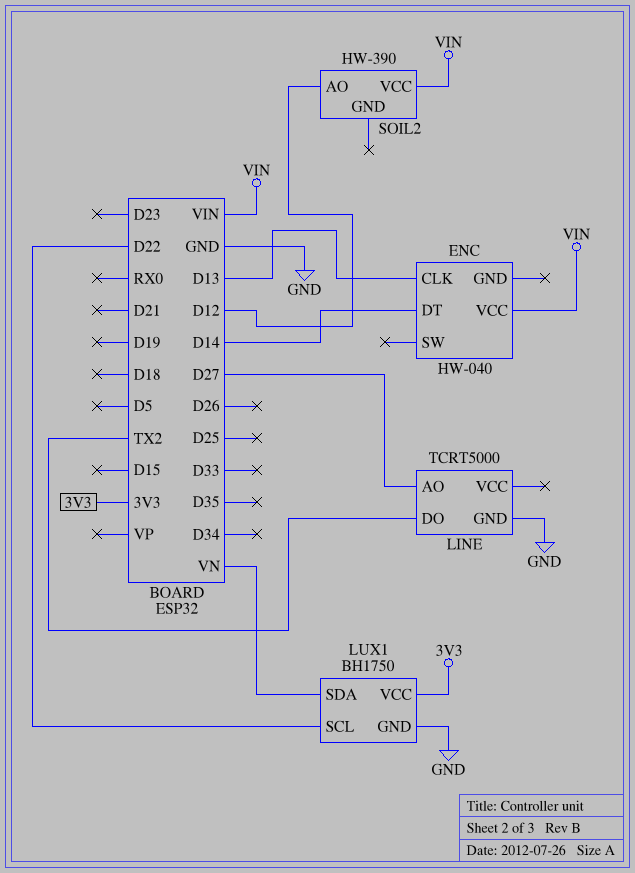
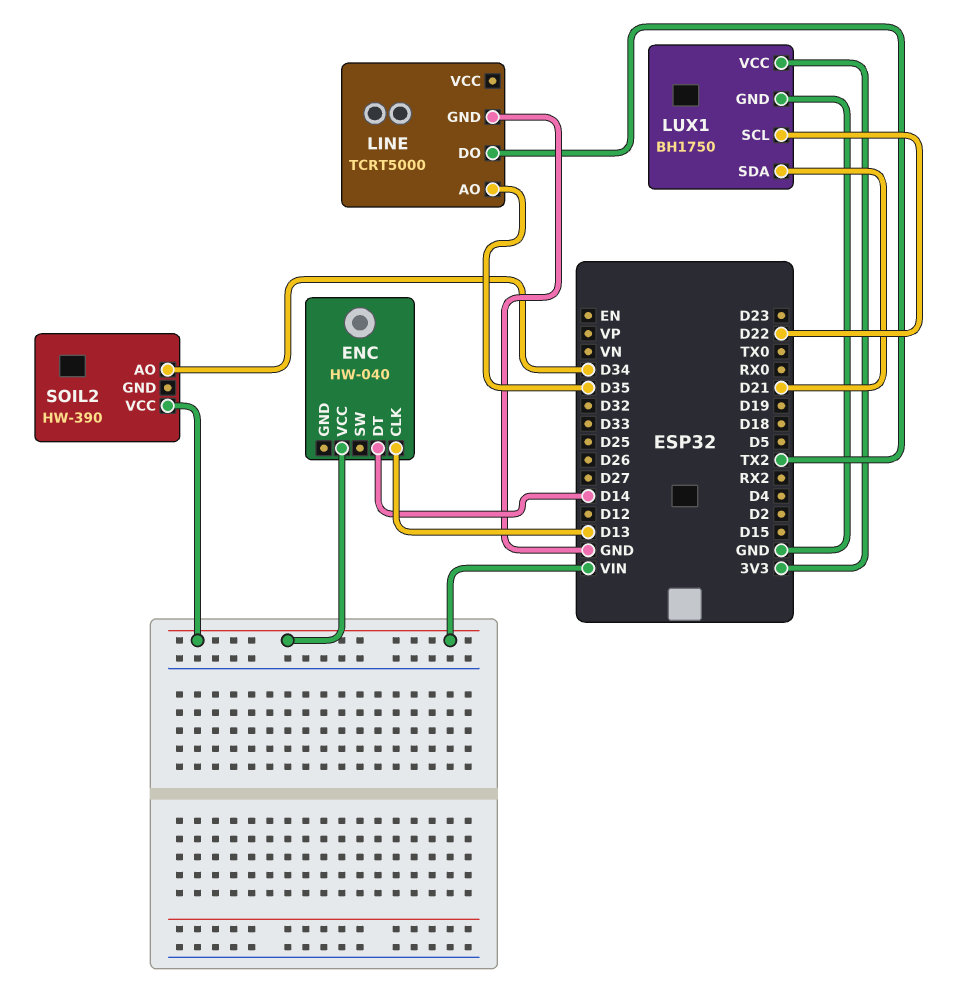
LINE pin AO: D27 -> D35
LUX1 pin SDA: VN -> D21
SOIL2 pin AO: D12 -> D34

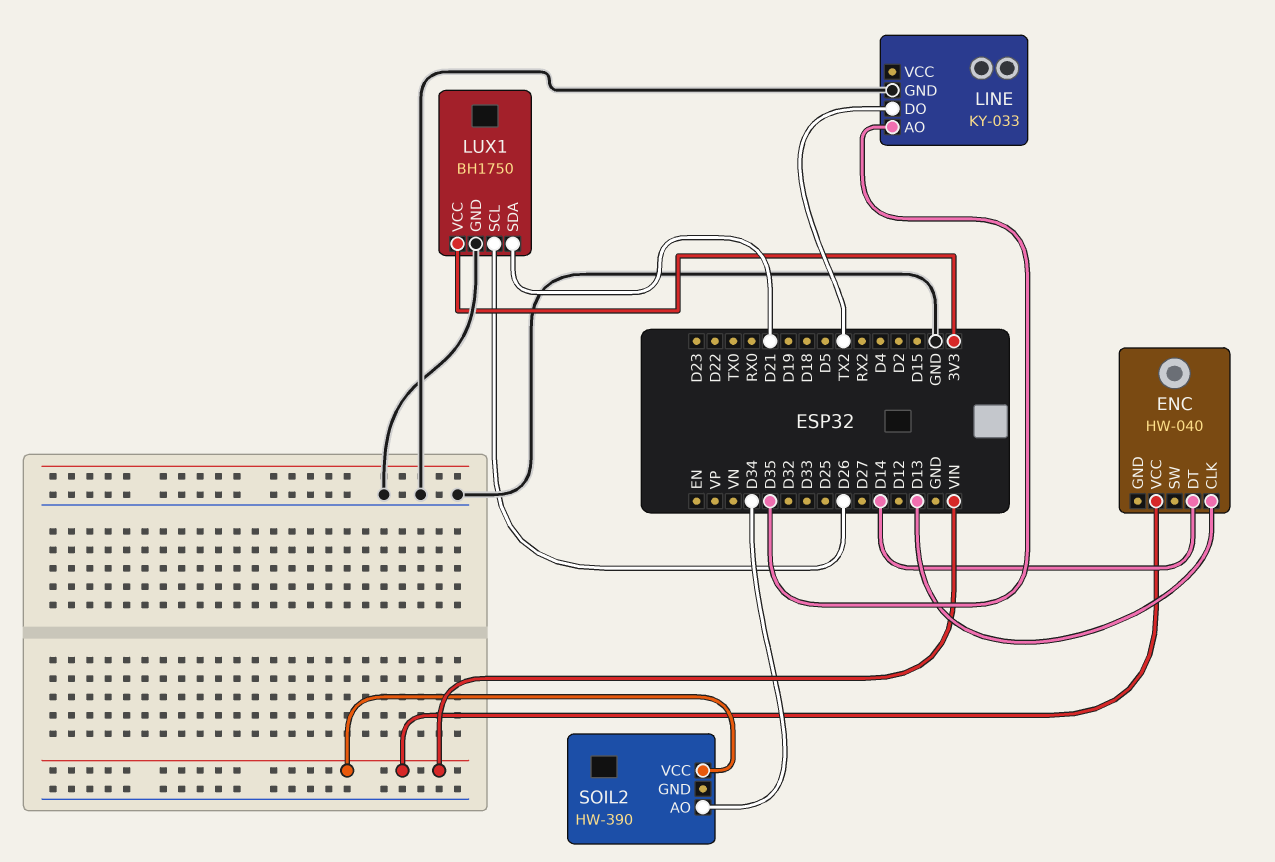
LINE: TCRT5000 -> KY-033
LUX1 pin SCL: D22 -> D26

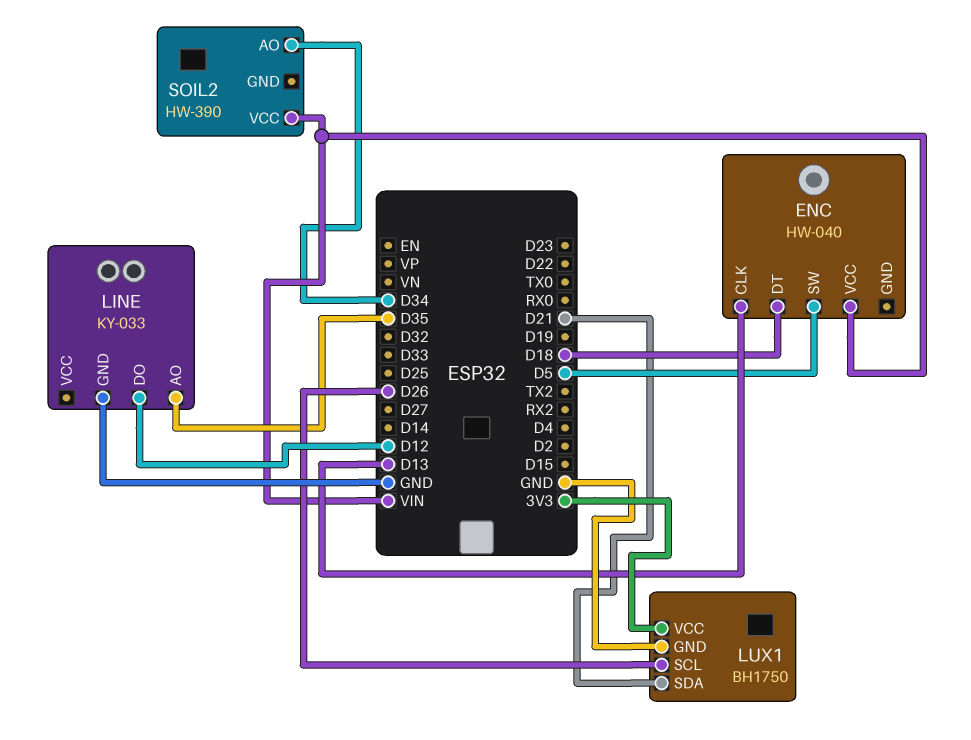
ENC pin DT: D14 -> D18
ENC pin SW: none -> D5
LINE pin DO: TX2 -> D12

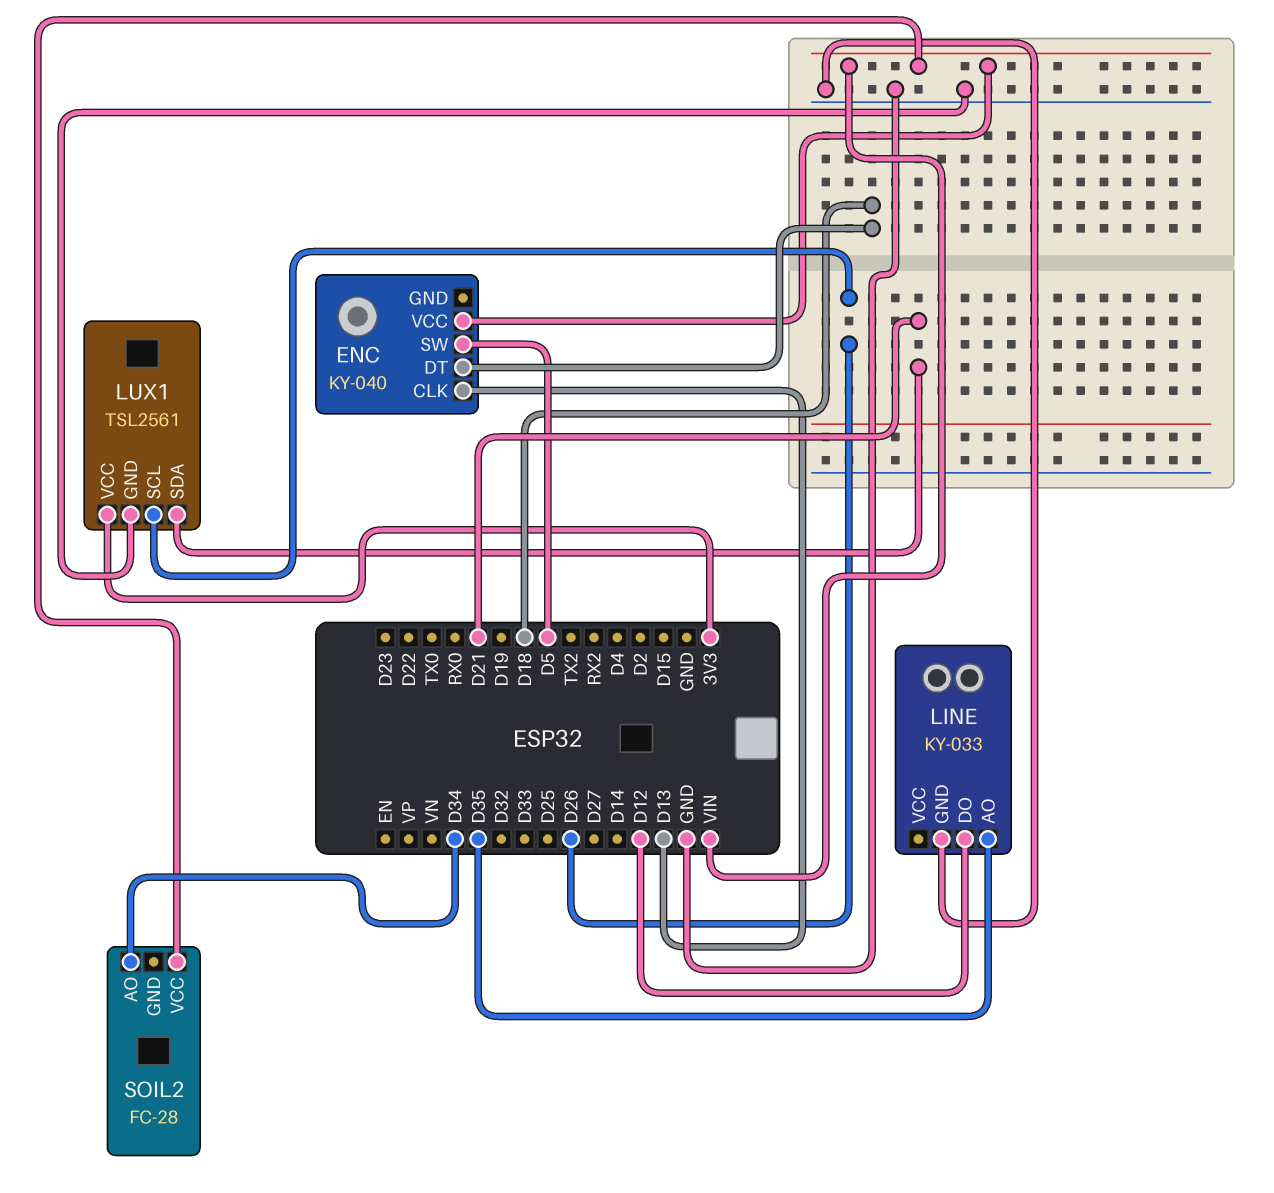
ENC: HW-040 -> KY-040
LUX1: BH1750 -> TSL2561
SOIL2: HW-390 -> FC-28

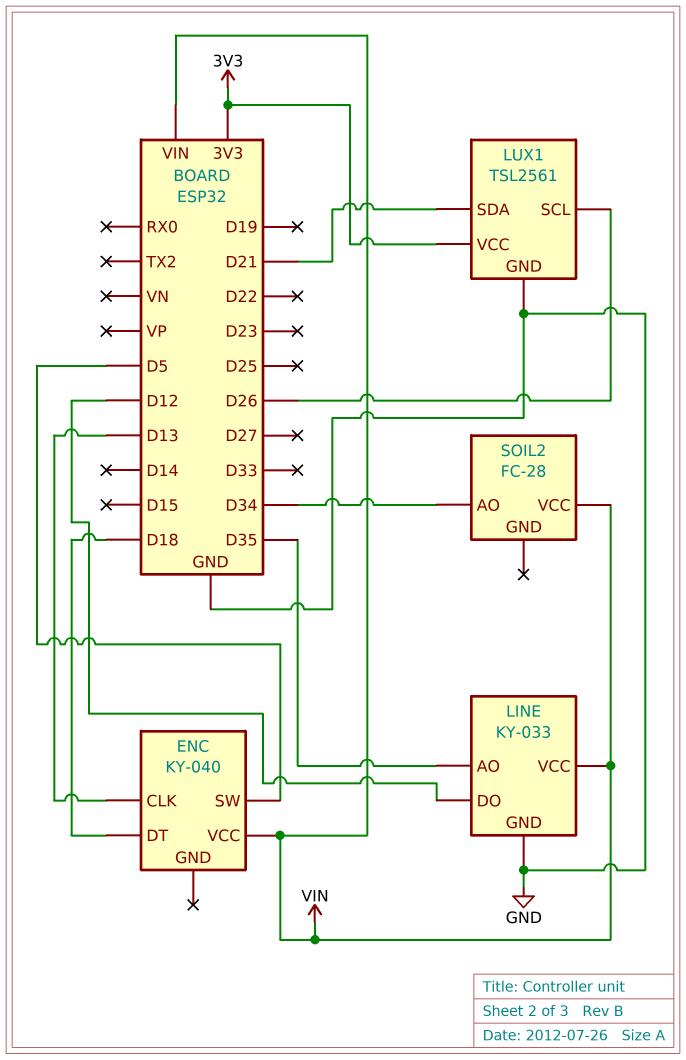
LINE pin VCC: none -> VIN

